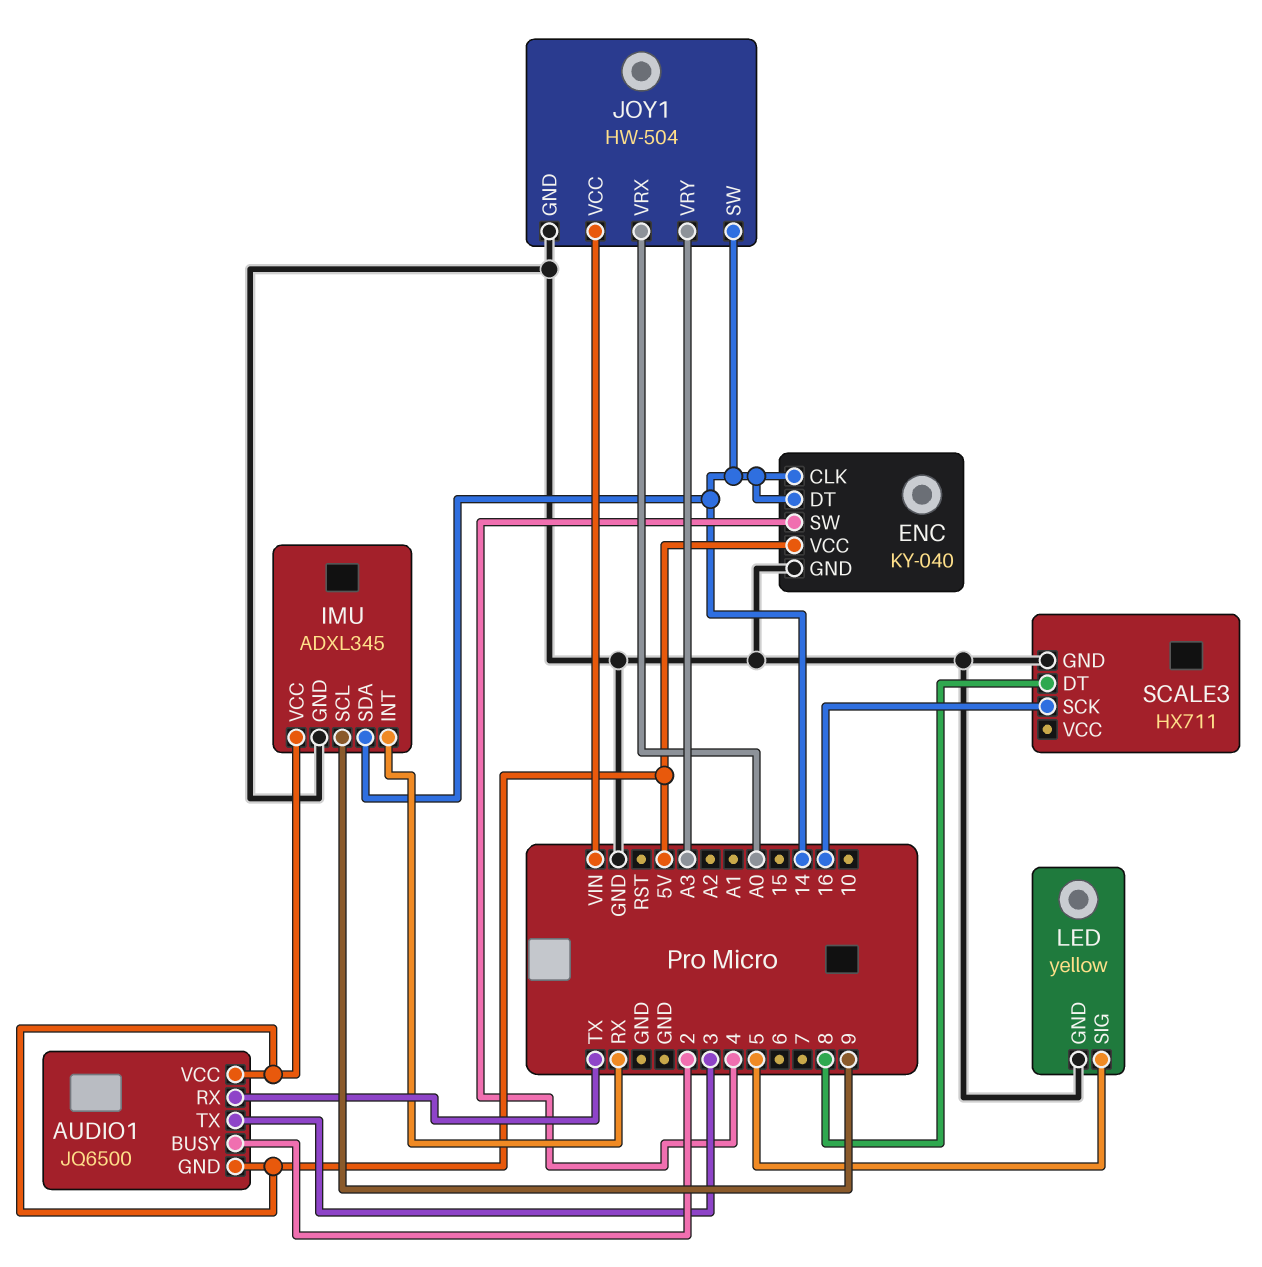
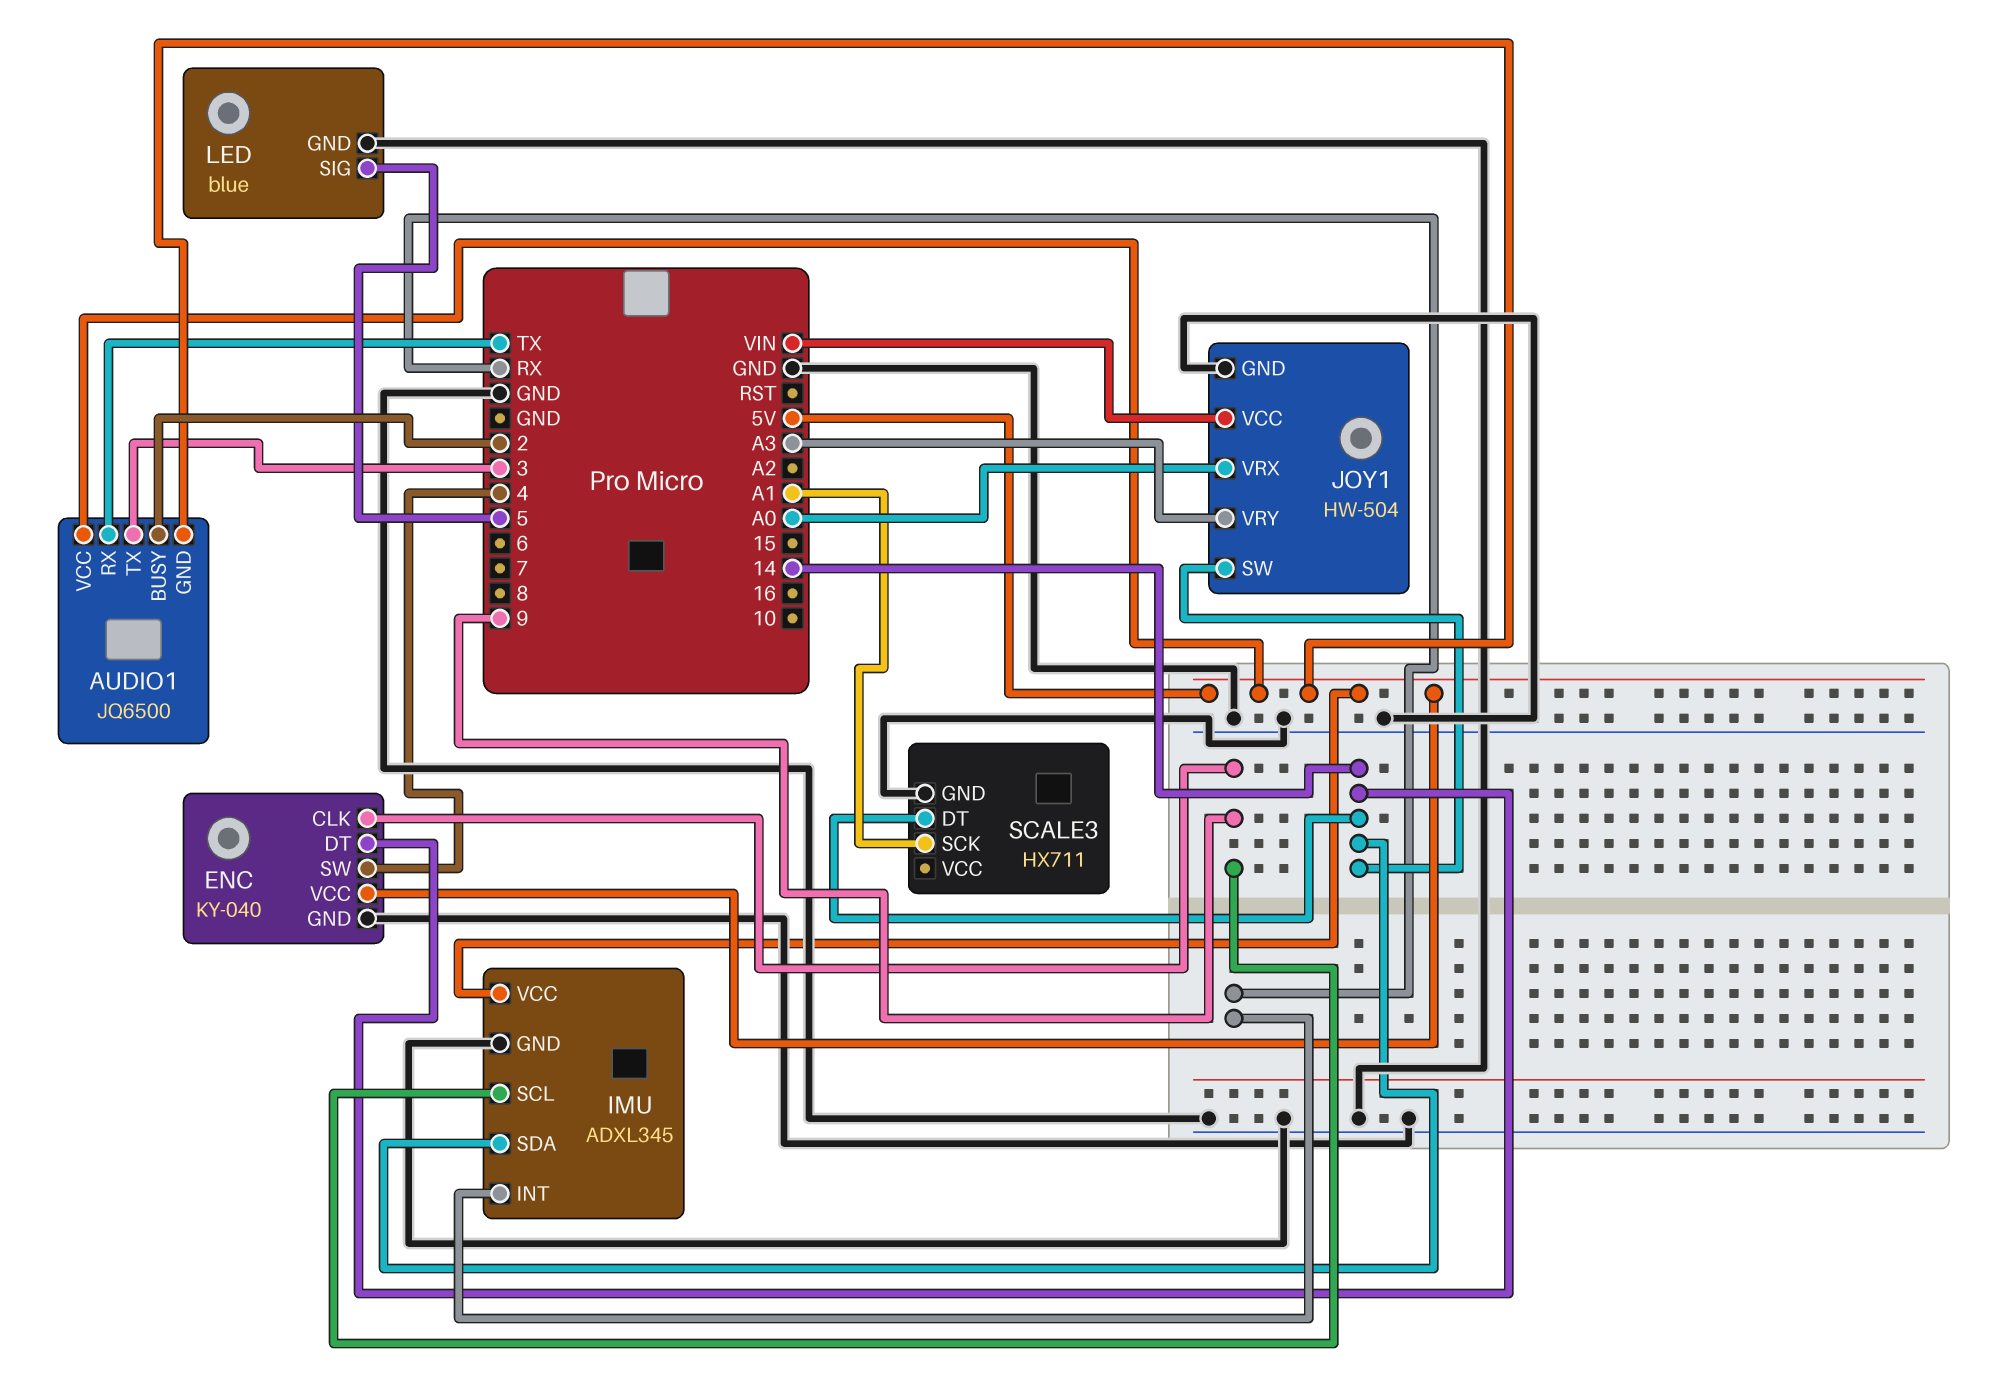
ENC pin CLK: 14 -> 9
LED: yellow -> blue
SCALE3 pin DT: 8 -> 14
SCALE3 pin SCK: 16 -> A1

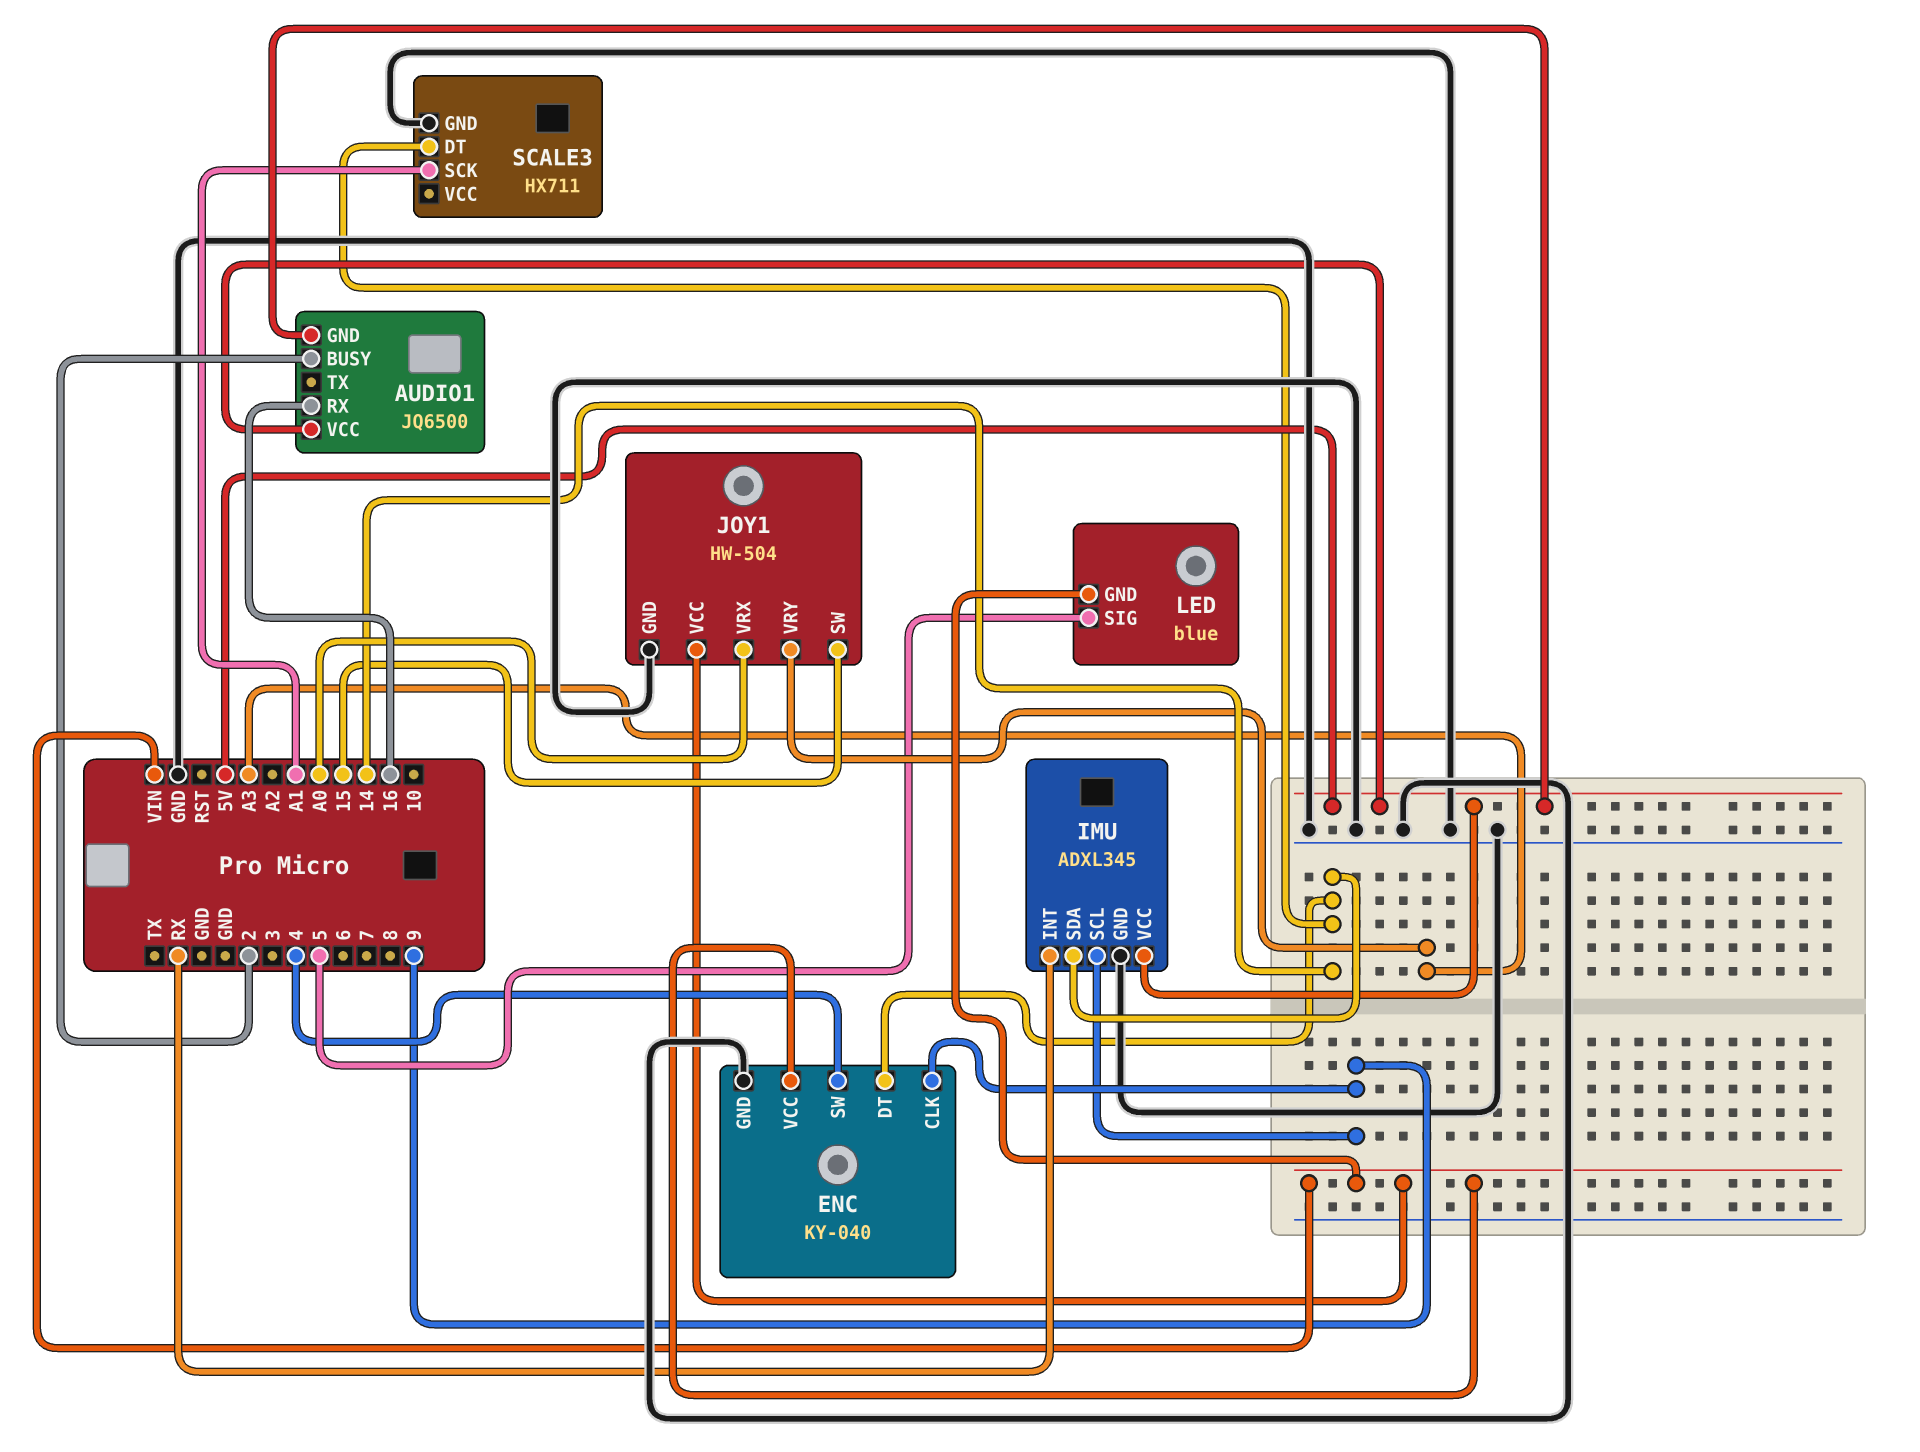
AUDIO1 pin RX: TX -> 16
AUDIO1 pin TX: 3 -> none
ENC pin VCC: 5V -> VIN
JOY1 pin SW: 14 -> 15
LED pin GND: GND -> VIN

